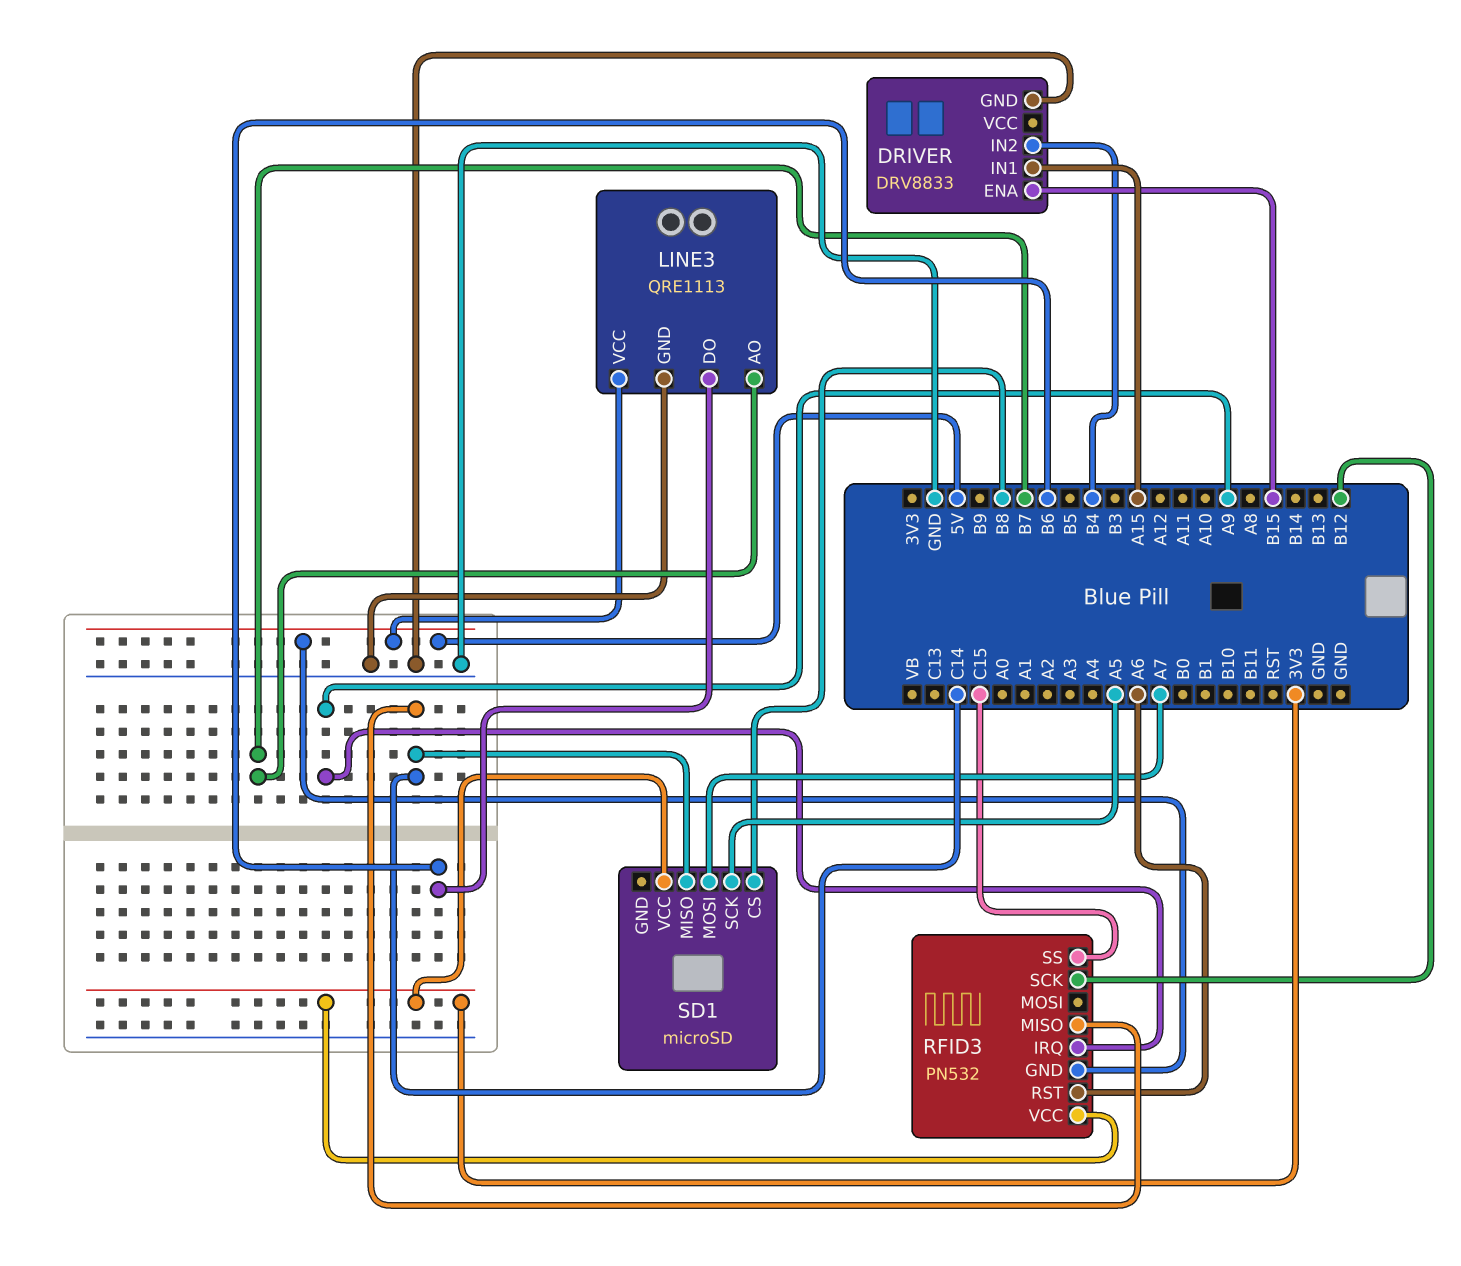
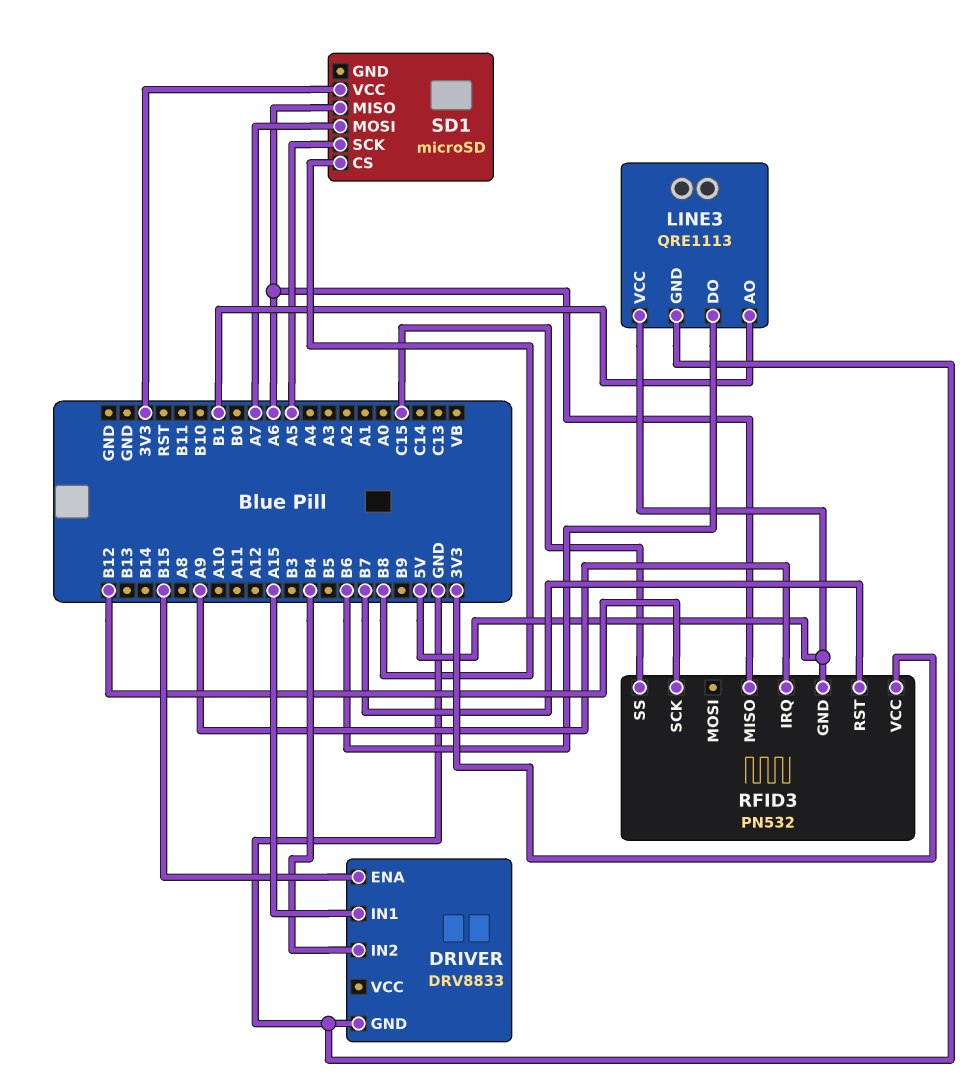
LINE3 pin AO: B7 -> B1
RFID3 pin MISO: C14 -> A6
RFID3 pin RST: A6 -> B7
SD1 pin MISO: C14 -> A6

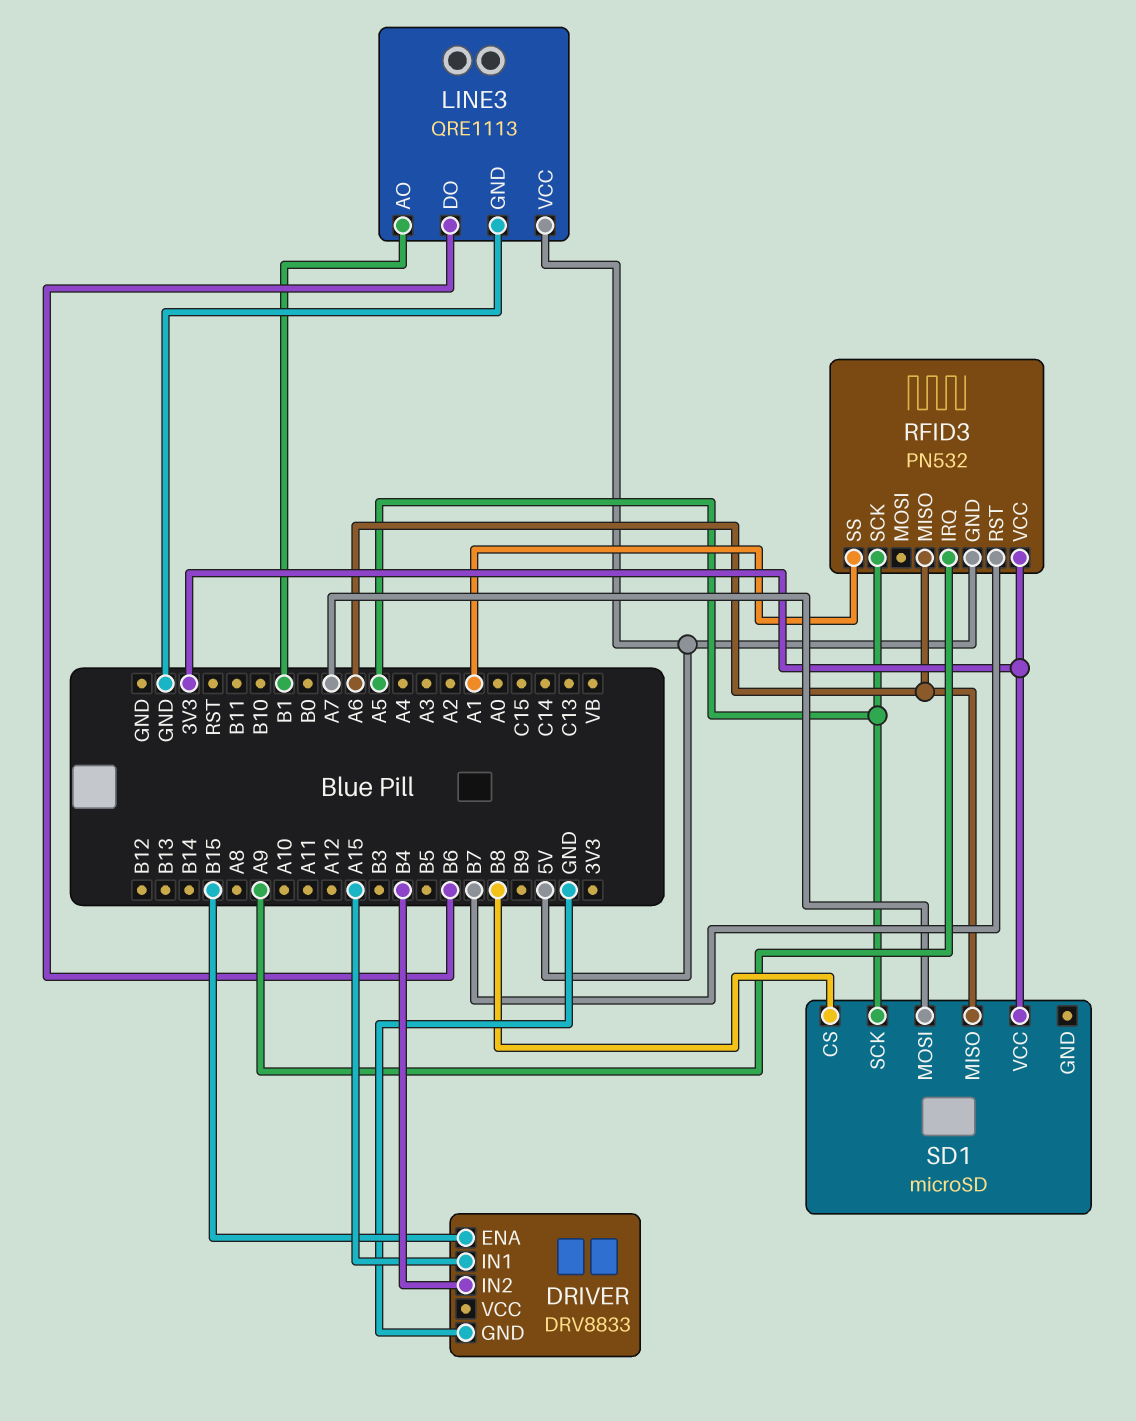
RFID3 pin SCK: B12 -> A5
RFID3 pin SS: C15 -> A1

